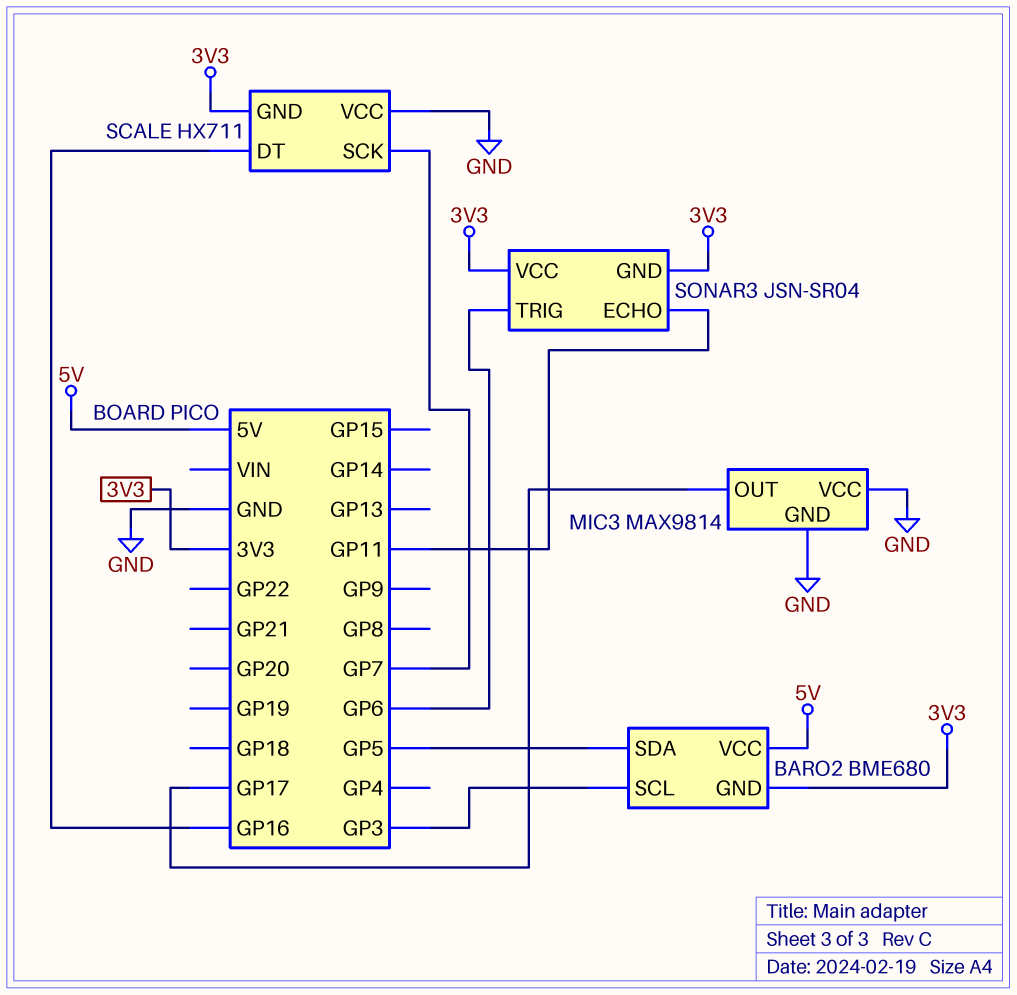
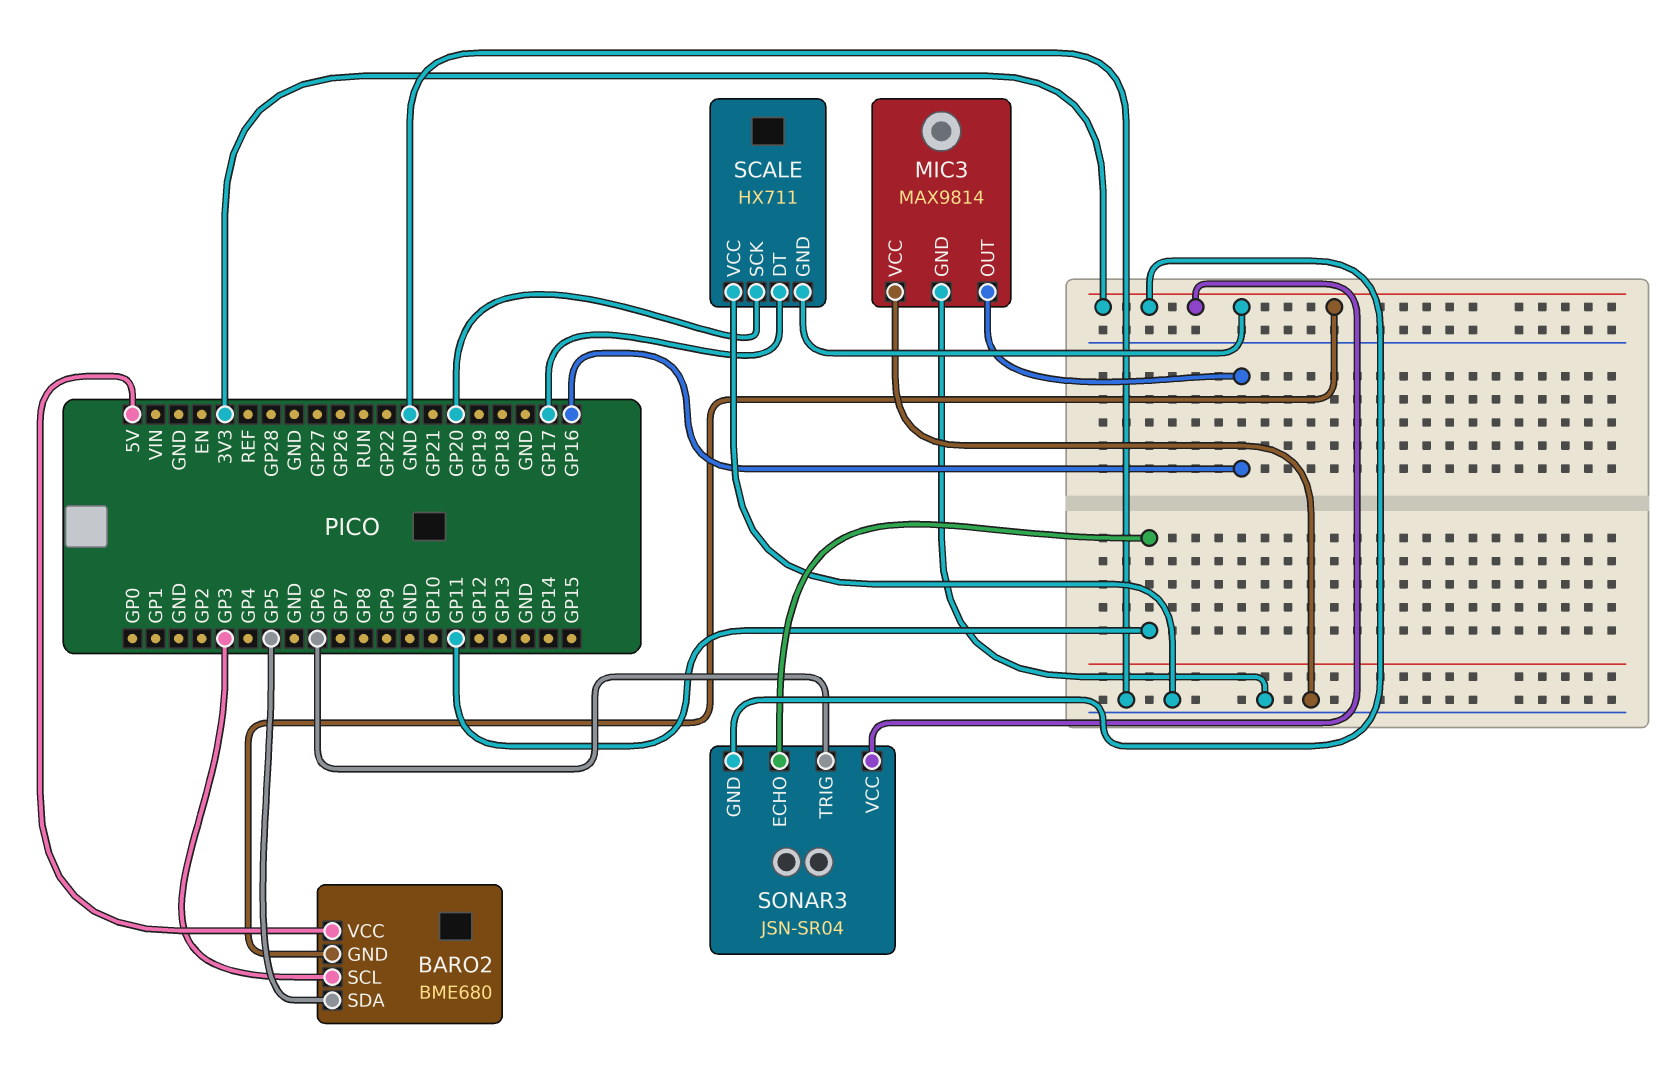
MIC3 pin OUT: GP17 -> GP16
SCALE pin DT: GP16 -> GP17
SCALE pin SCK: GP7 -> GP20

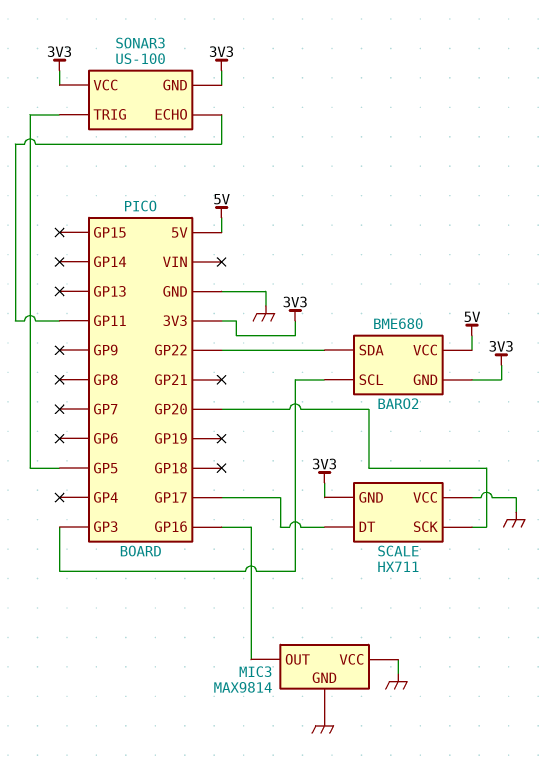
BARO2 pin SDA: GP5 -> GP22
SONAR3: JSN-SR04 -> US-100
SONAR3 pin TRIG: GP6 -> GP5

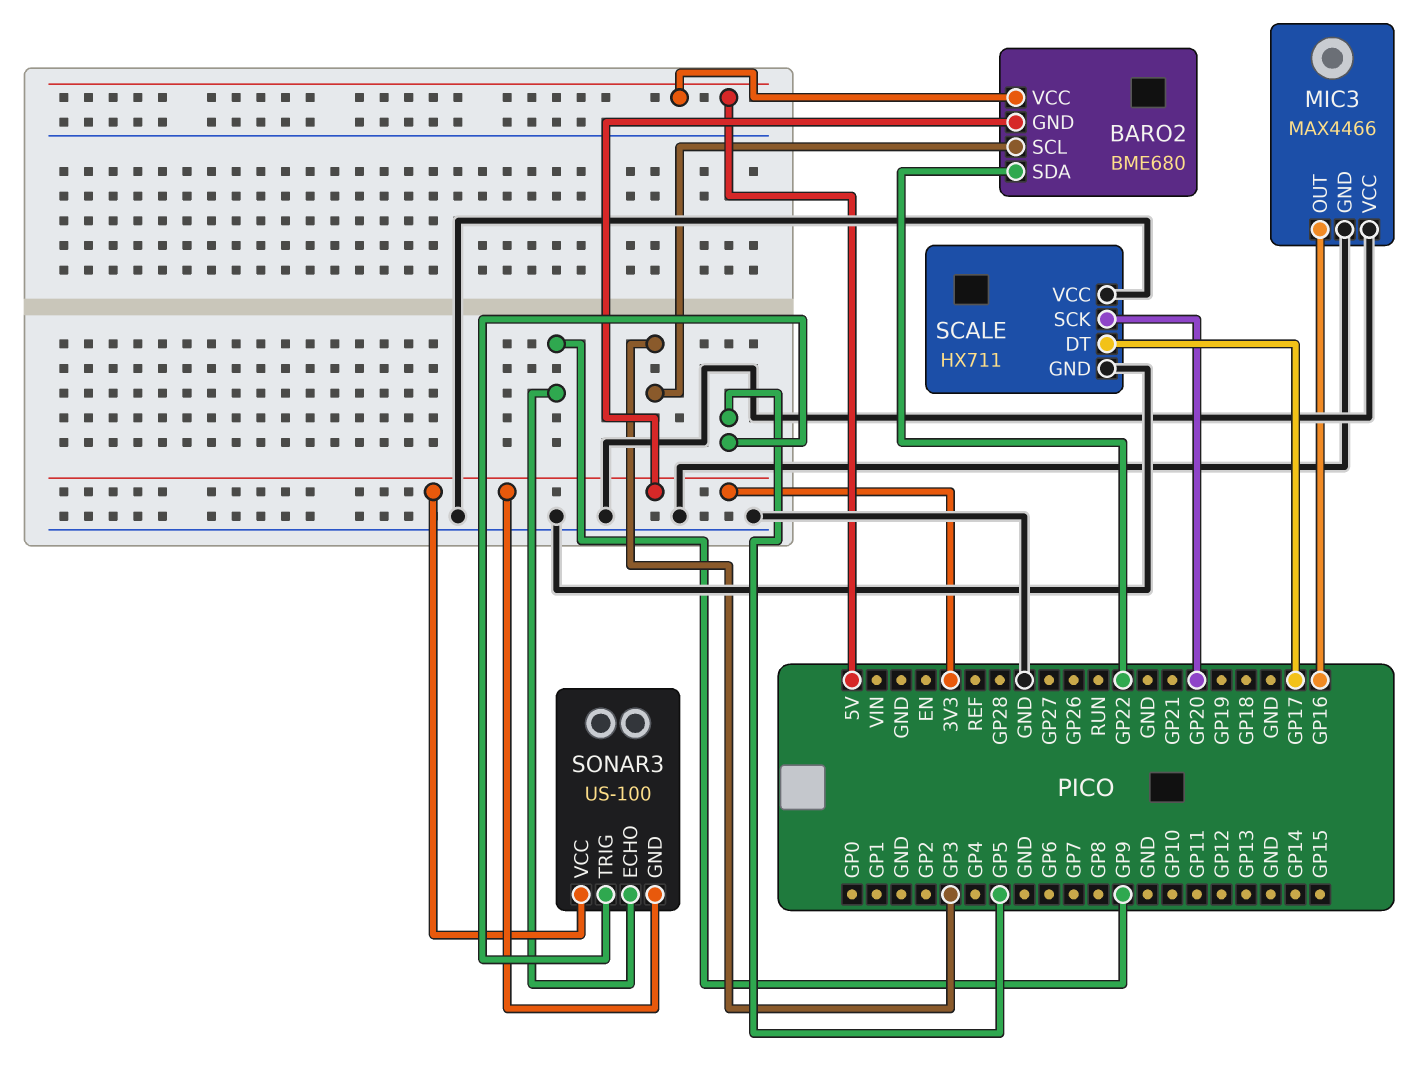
MIC3: MAX9814 -> MAX4466
SCALE pin GND: 3V3 -> GND
SONAR3 pin ECHO: GP11 -> GP9

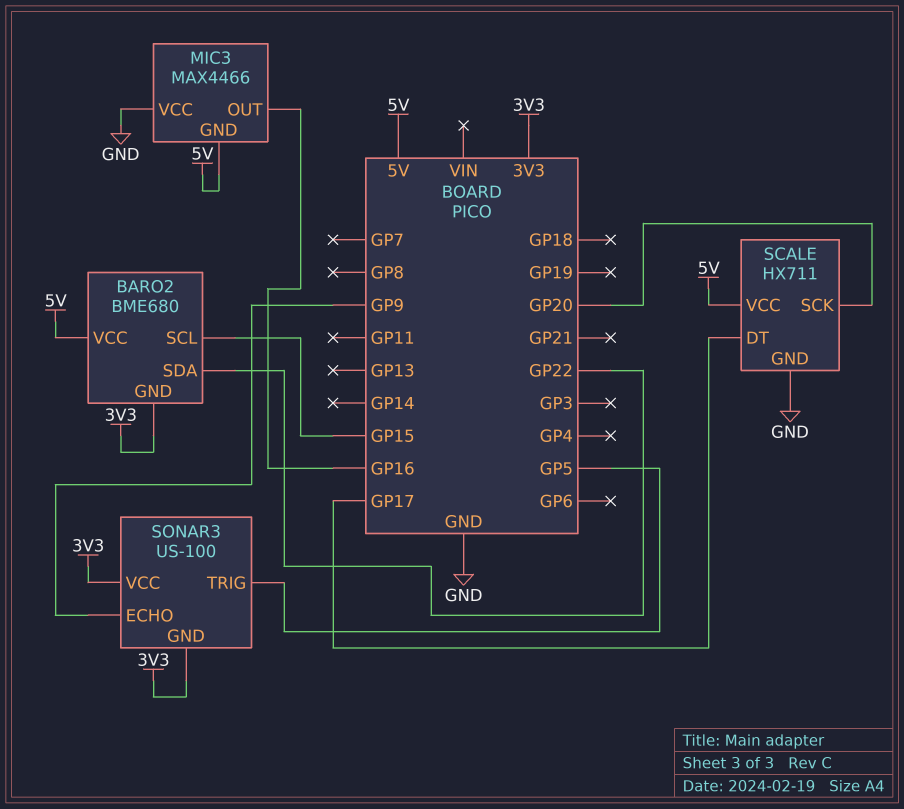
BARO2 pin SCL: GP3 -> GP15
MIC3 pin GND: GND -> 5V
SCALE pin VCC: GND -> 5V

